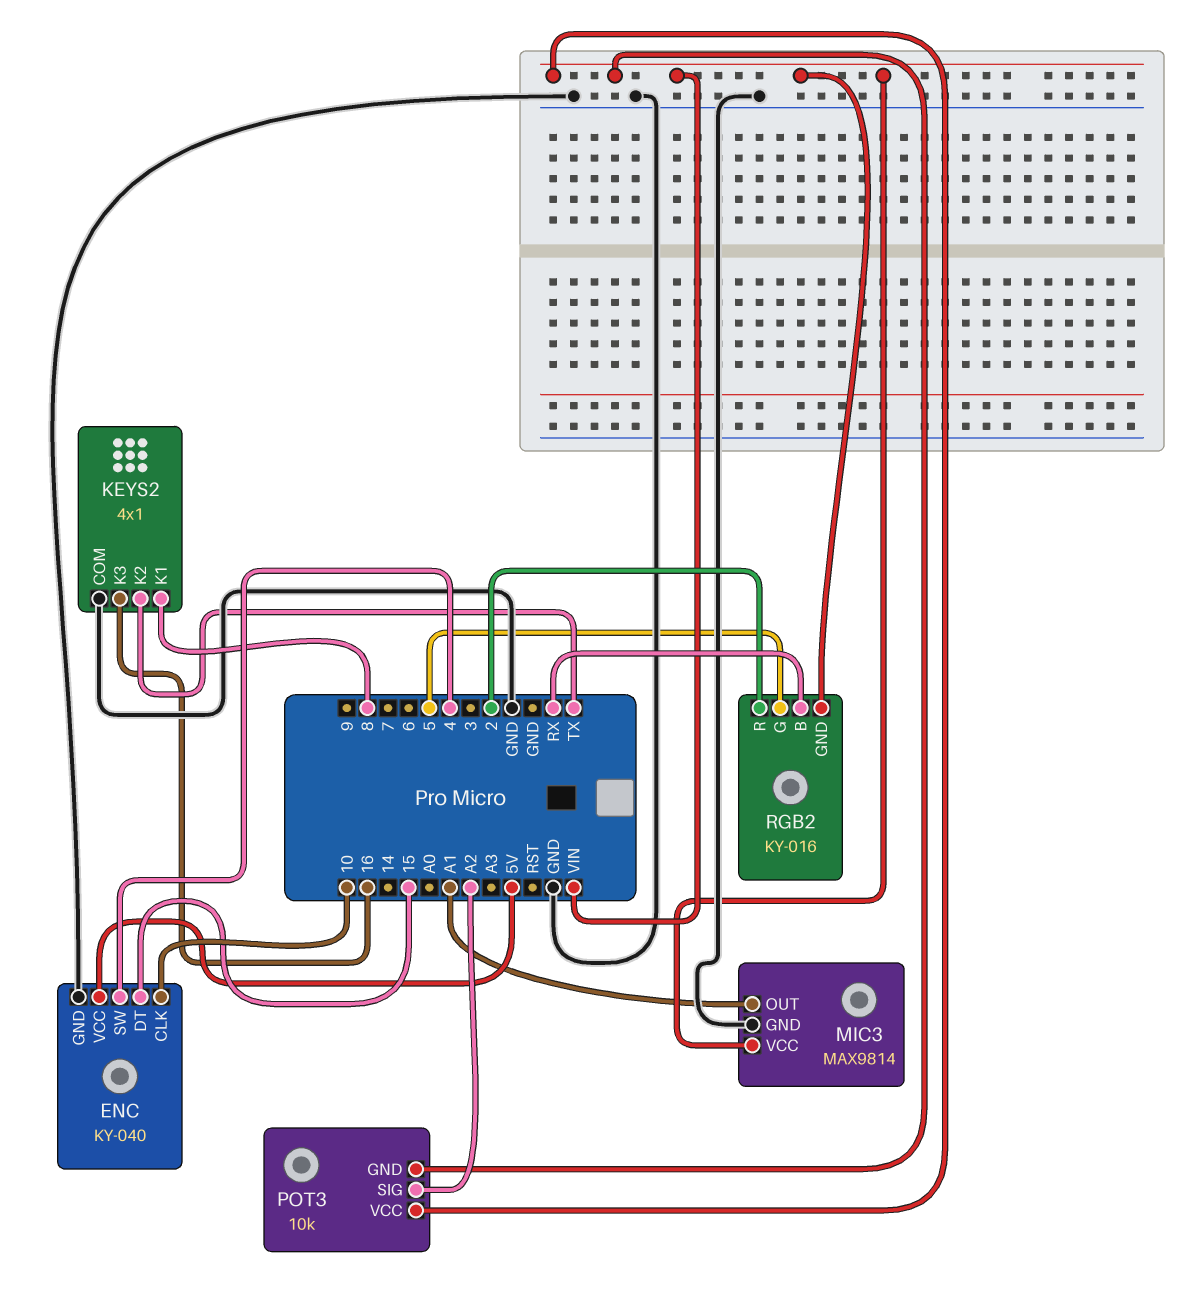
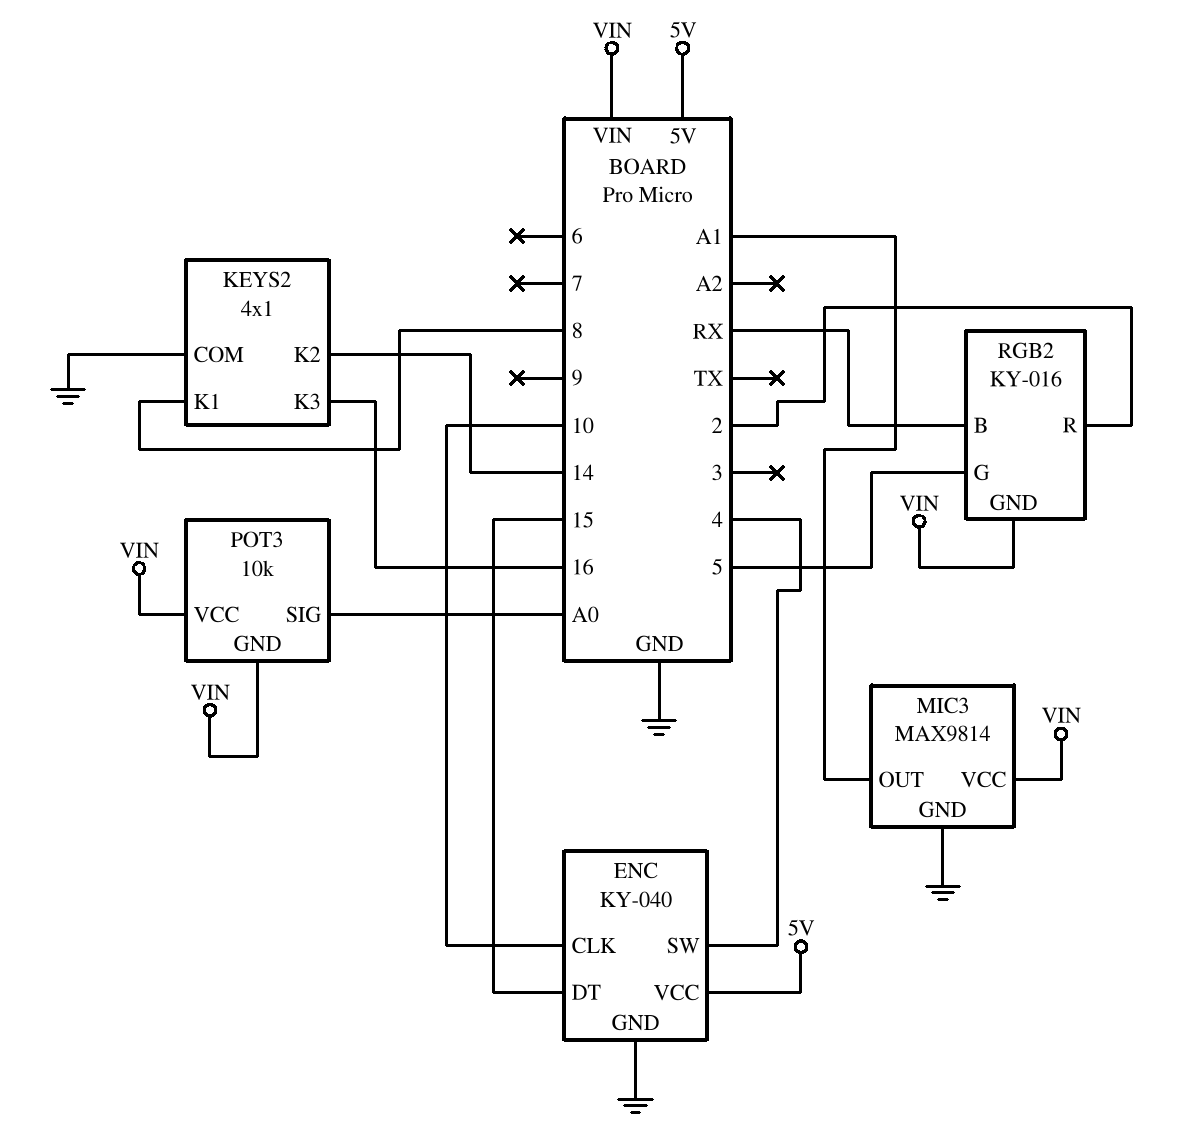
KEYS2 pin K2: TX -> 14
POT3 pin SIG: A2 -> A0

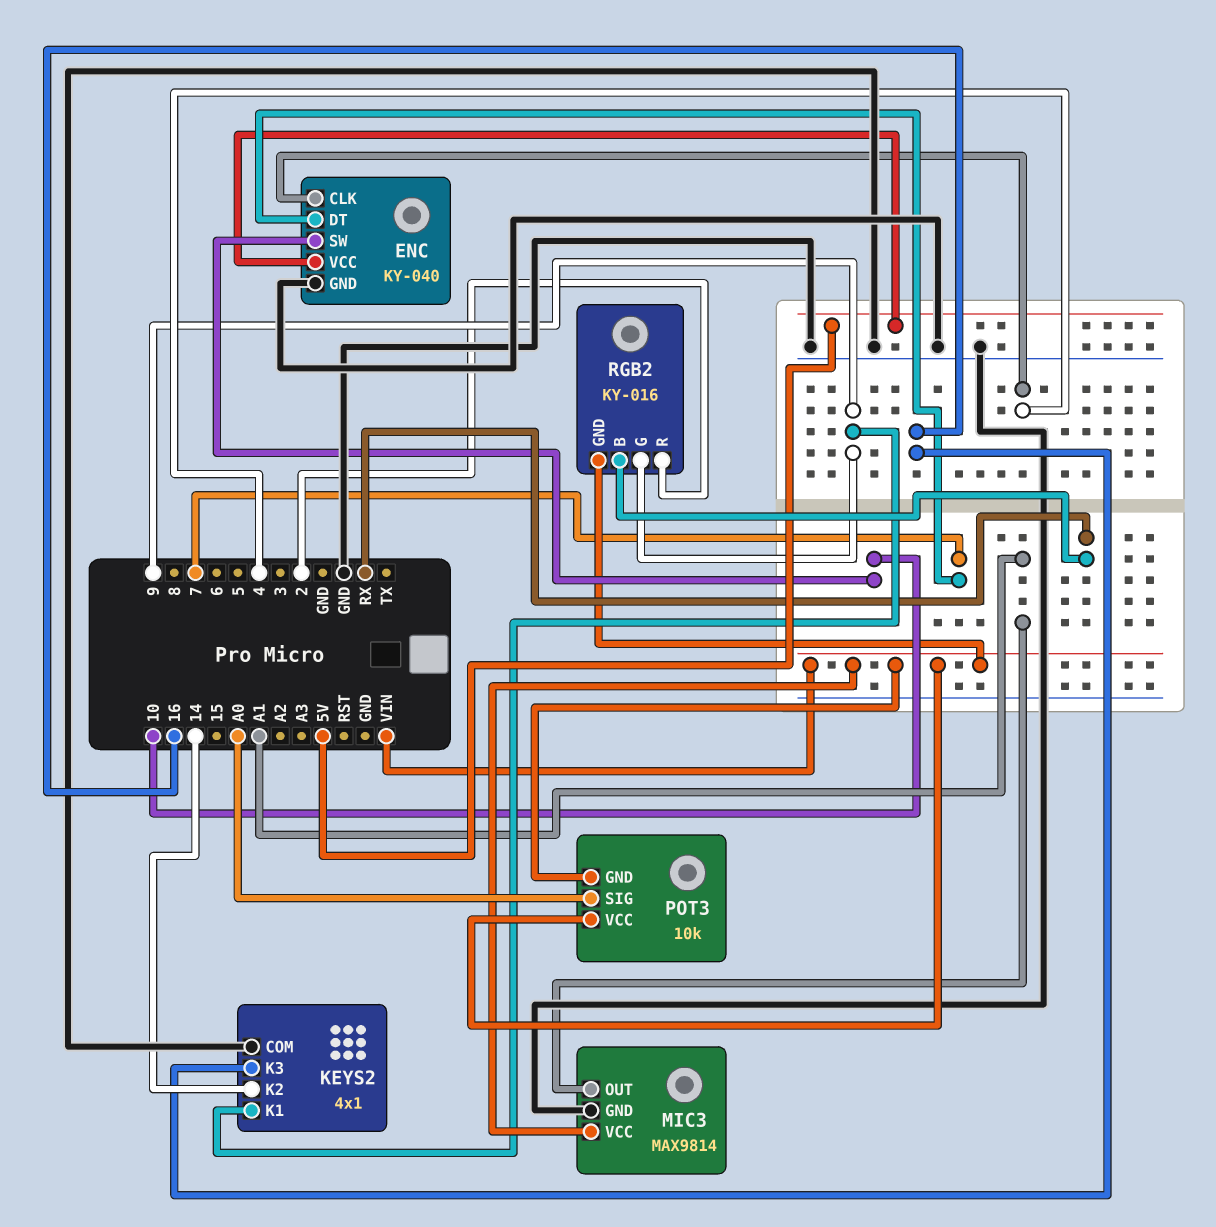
ENC pin CLK: 10 -> 4
ENC pin DT: 15 -> 7
ENC pin SW: 4 -> 10
KEYS2 pin K1: 8 -> 9
RGB2 pin G: 5 -> 9

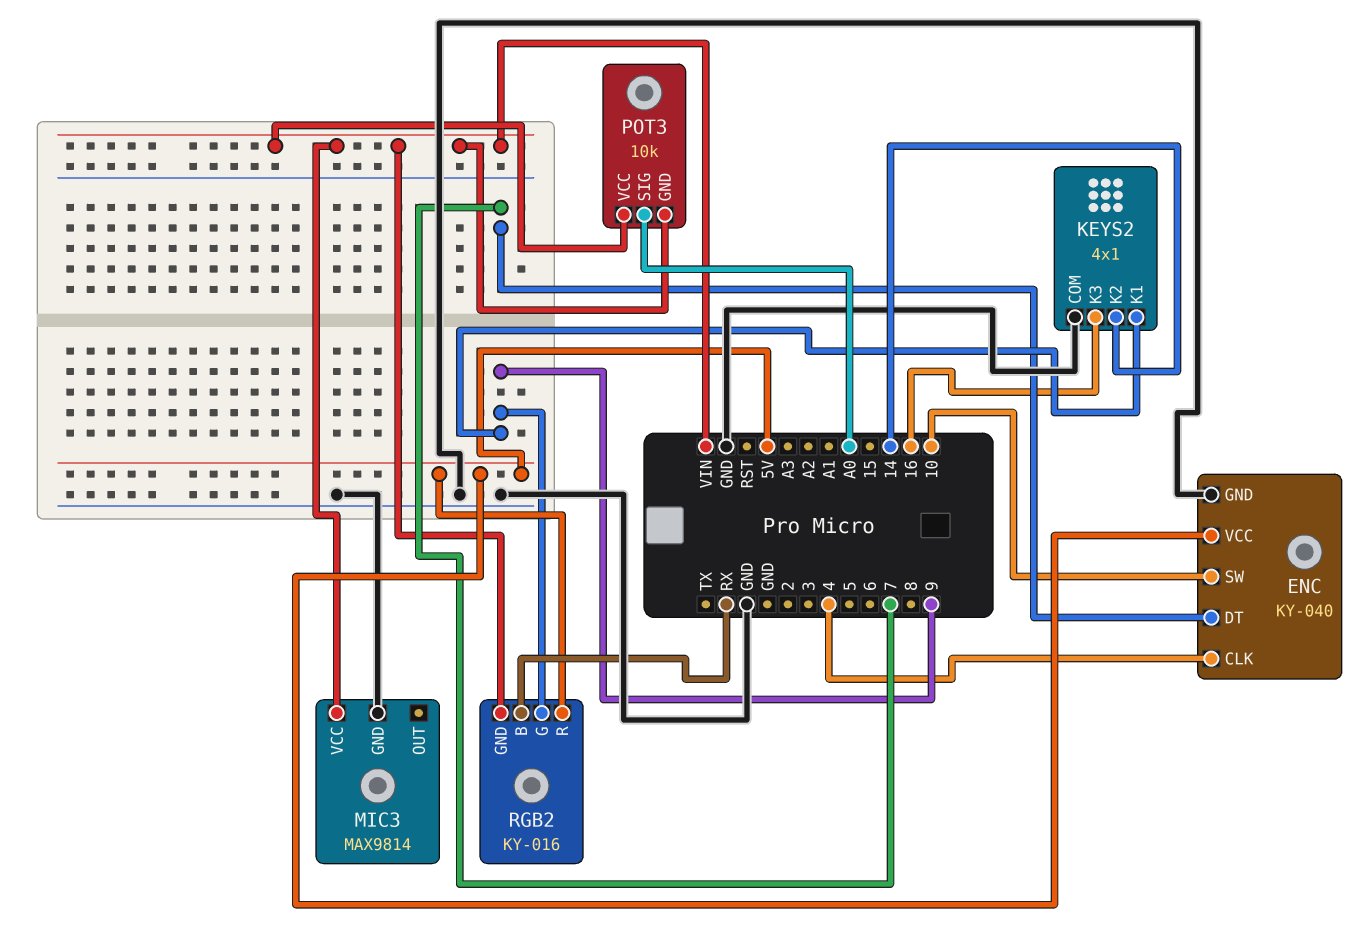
MIC3 pin OUT: A1 -> none
RGB2 pin R: 2 -> 5V

